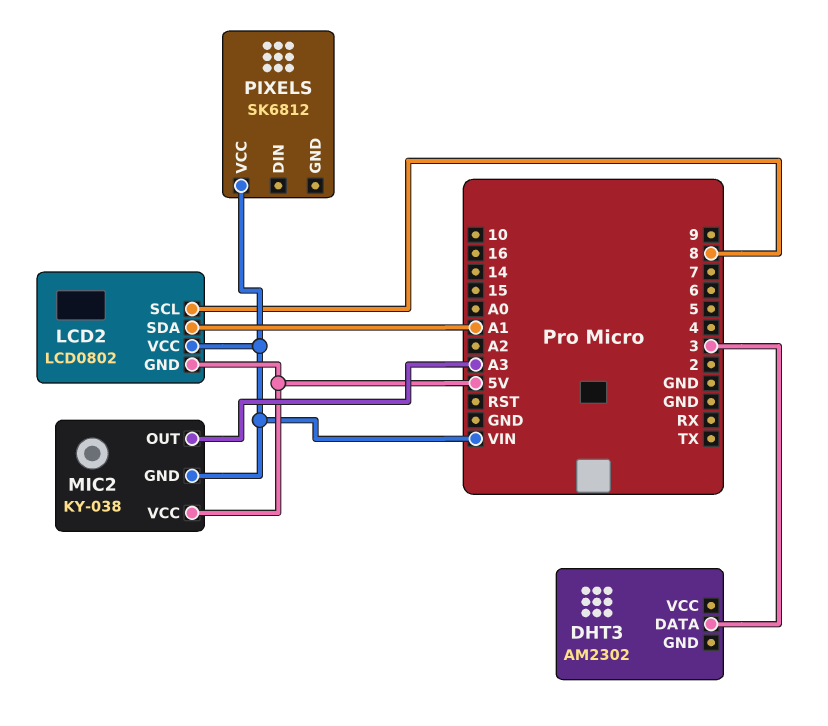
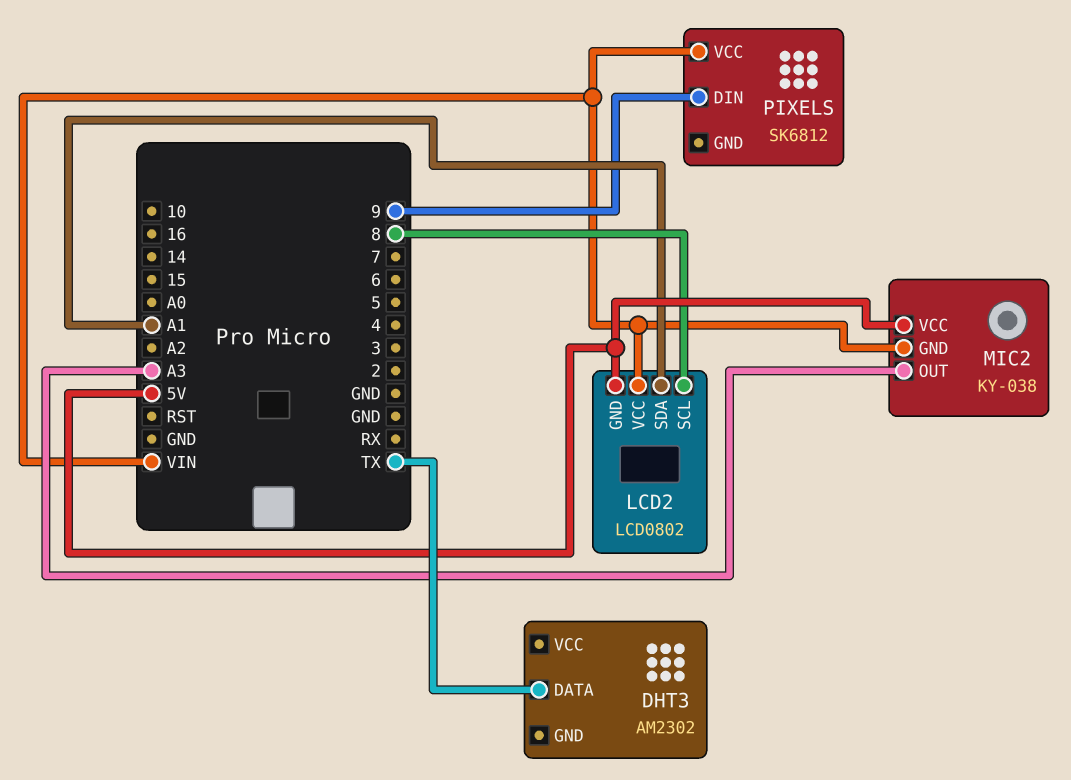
DHT3 pin DATA: 3 -> TX
PIXELS pin DIN: none -> 9

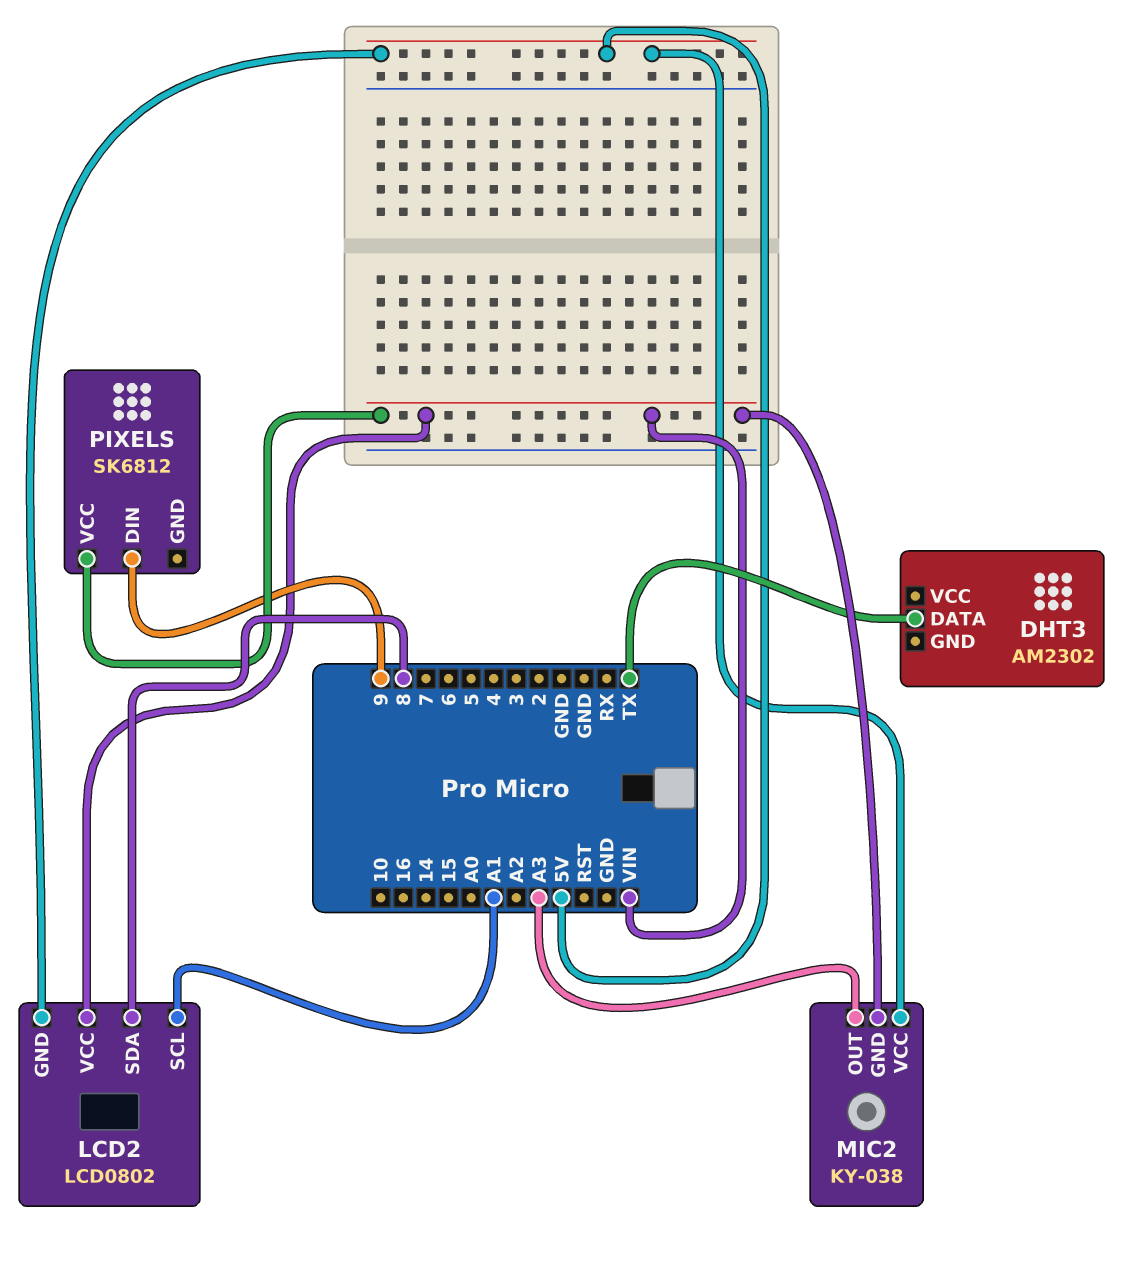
LCD2 pin SCL: 8 -> A1
LCD2 pin SDA: A1 -> 8

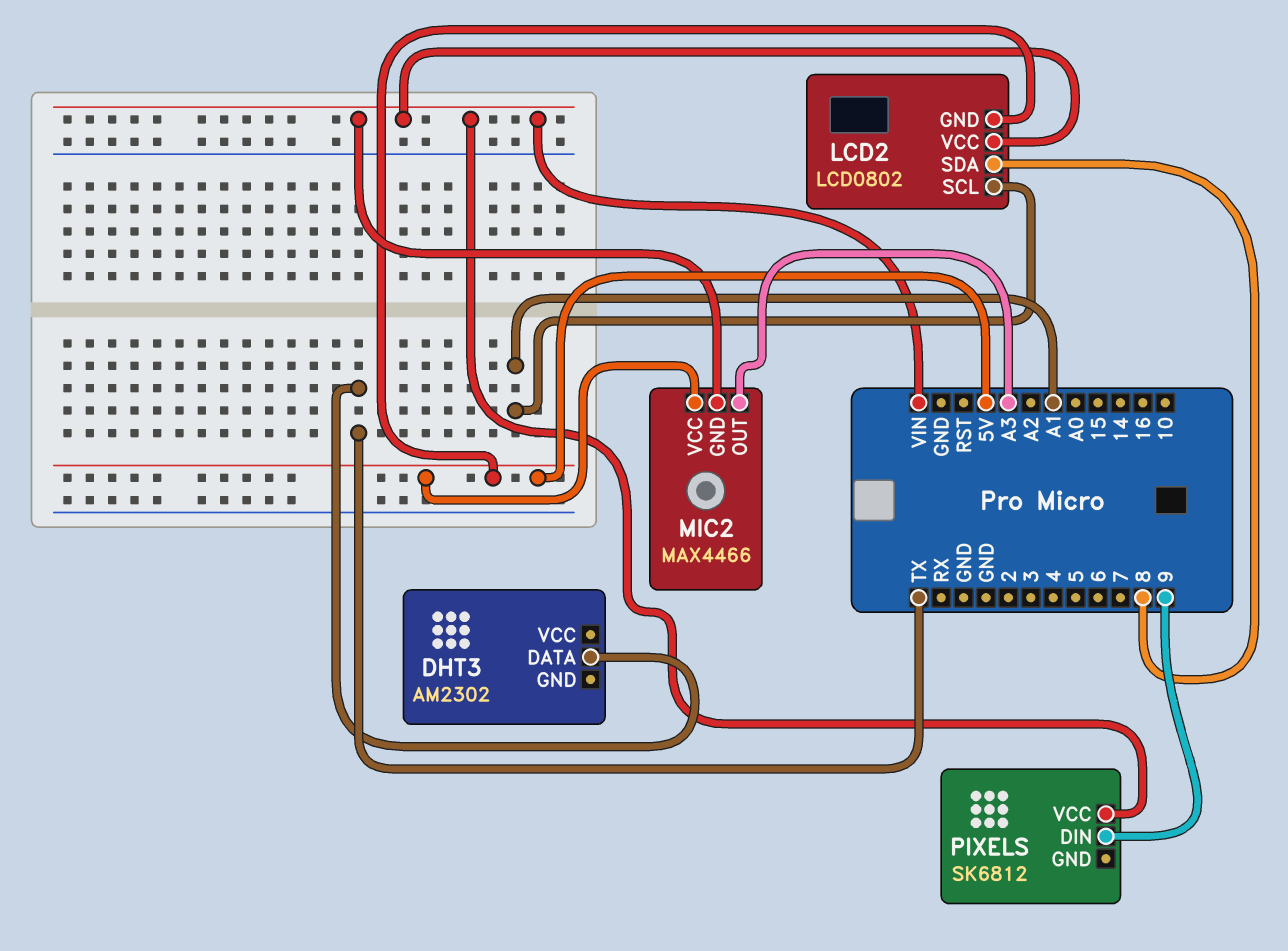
MIC2: KY-038 -> MAX4466

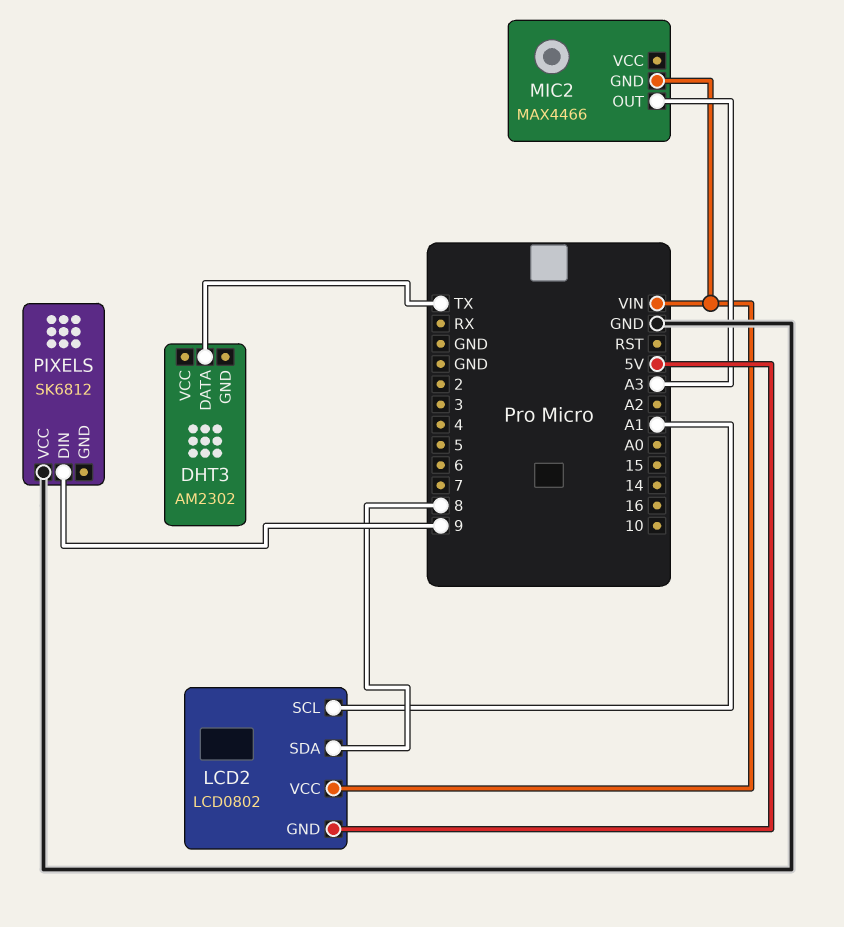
MIC2 pin VCC: 5V -> none
PIXELS pin VCC: VIN -> GND

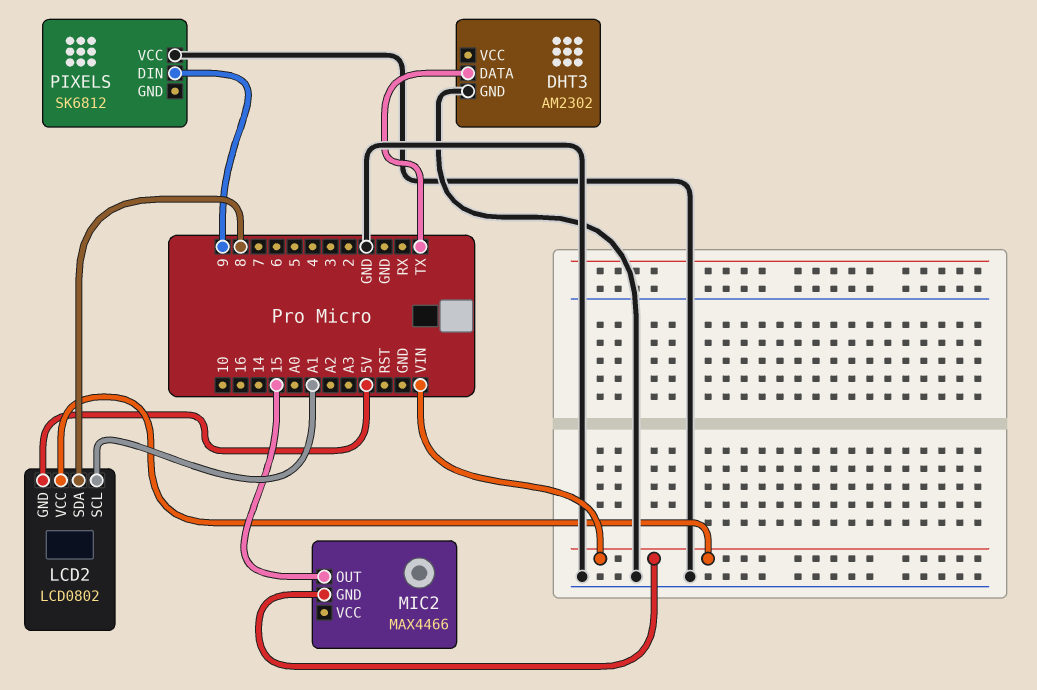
DHT3 pin GND: none -> GND
MIC2 pin OUT: A3 -> 15

